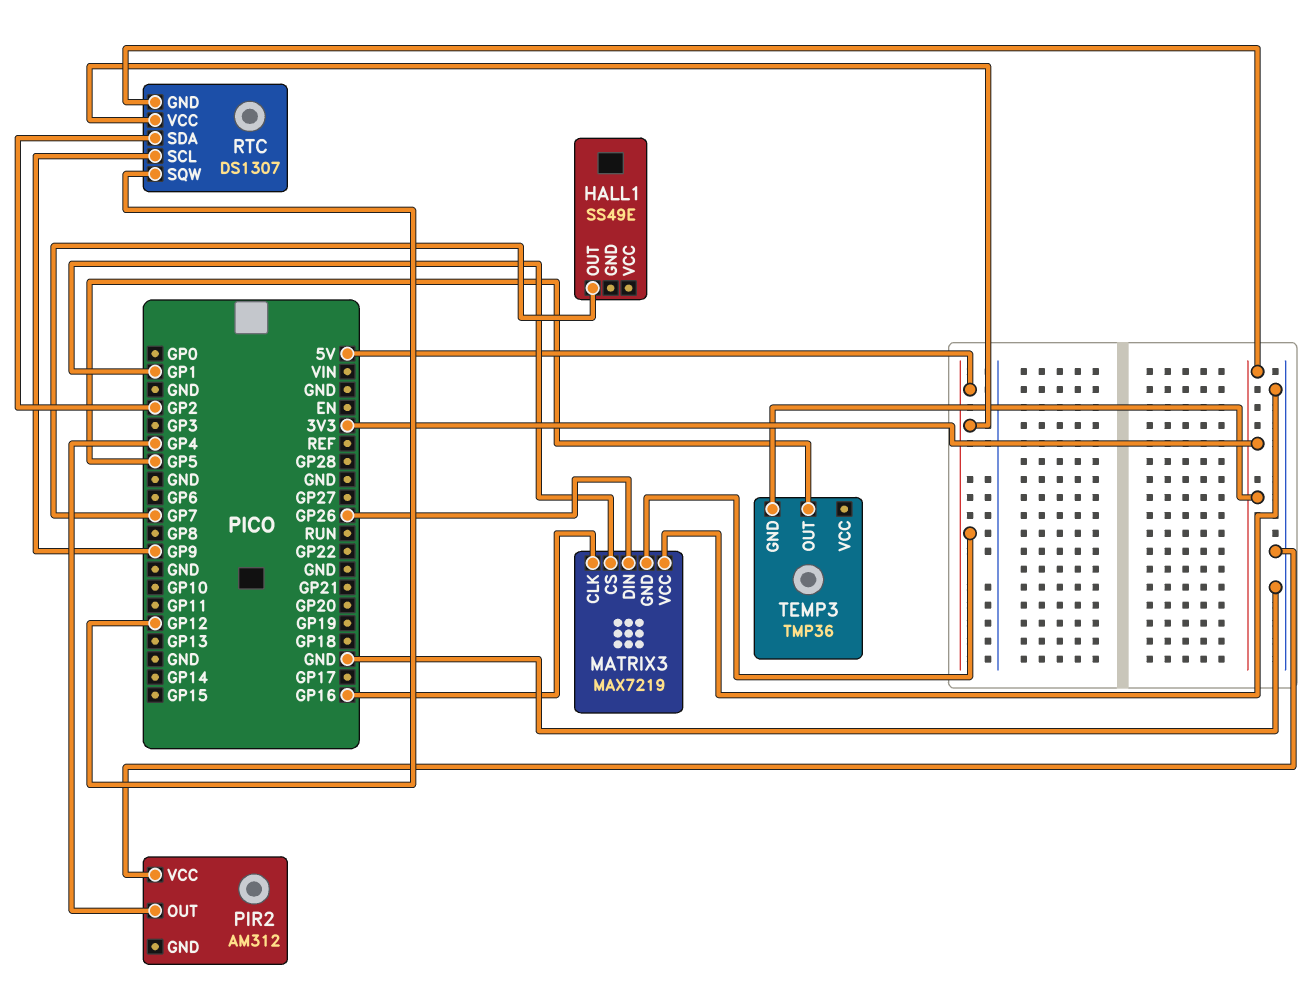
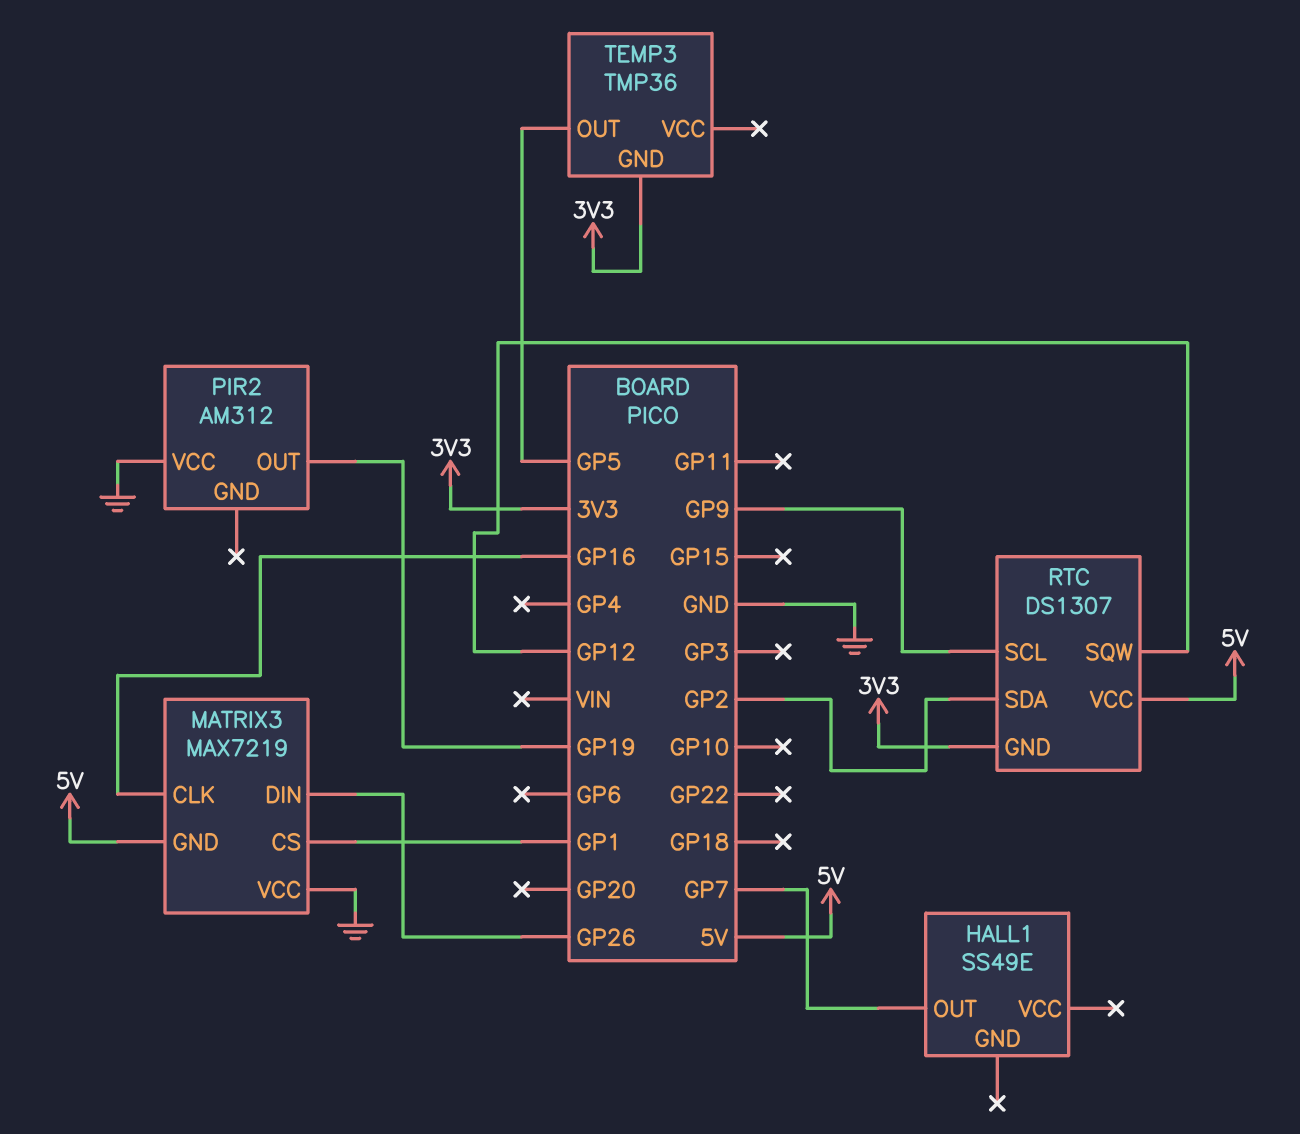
PIR2 pin OUT: GP4 -> GP19

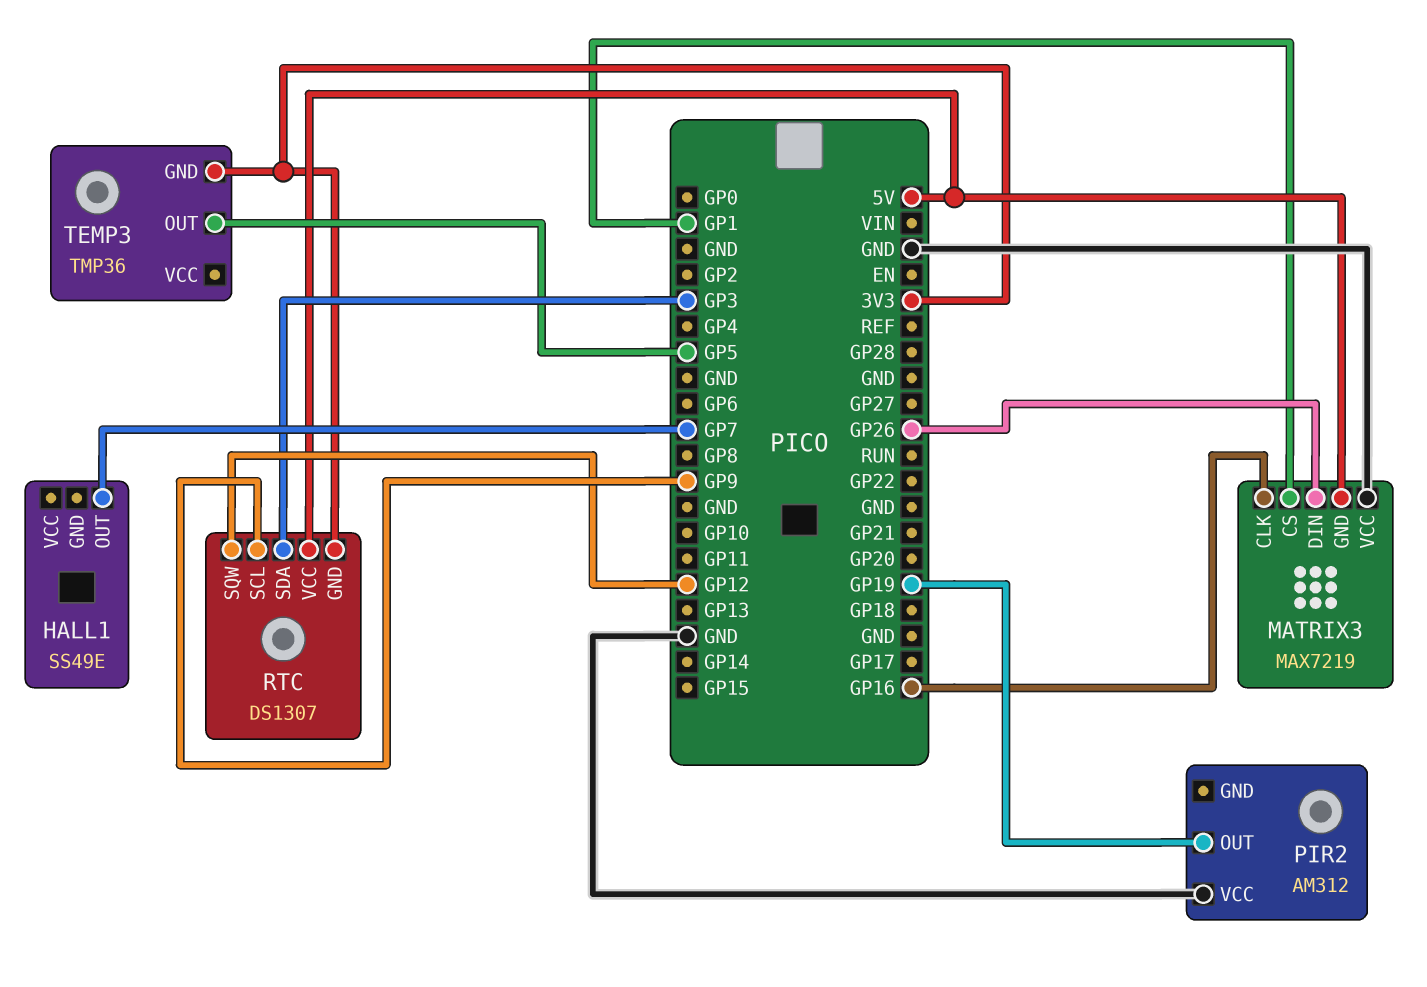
RTC pin SDA: GP2 -> GP3

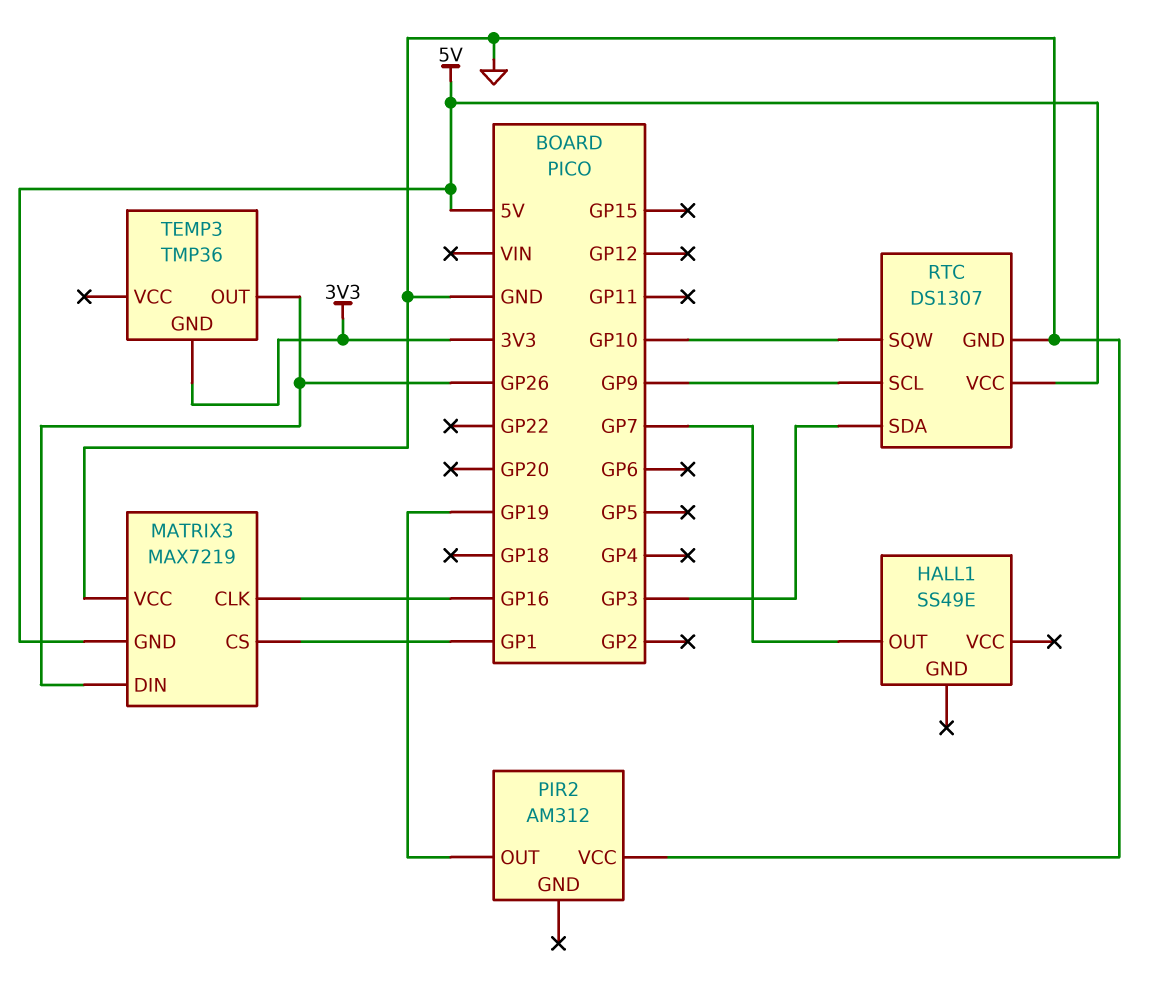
RTC pin GND: 3V3 -> GND
RTC pin SQW: GP12 -> GP10
TEMP3 pin OUT: GP5 -> GP26

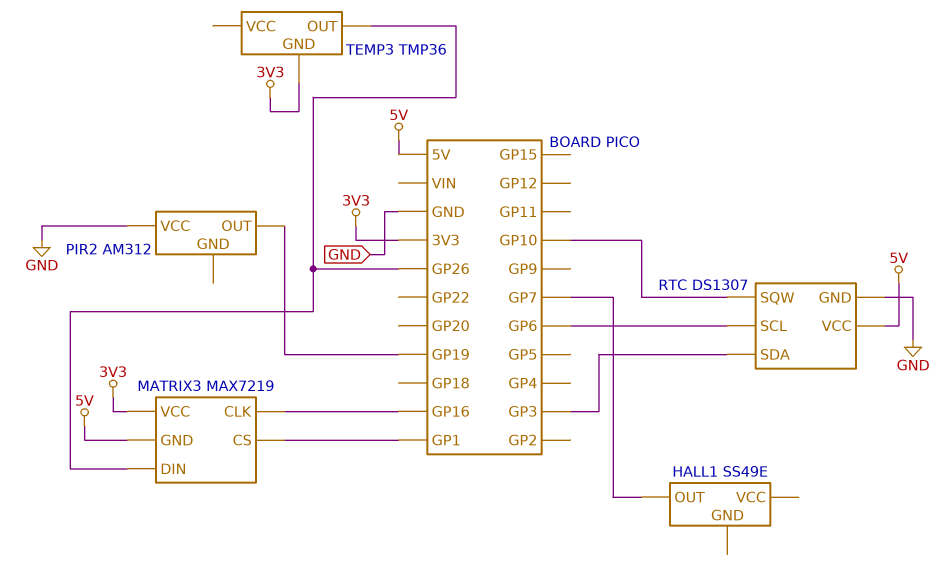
MATRIX3 pin VCC: GND -> 3V3
RTC pin SCL: GP9 -> GP6

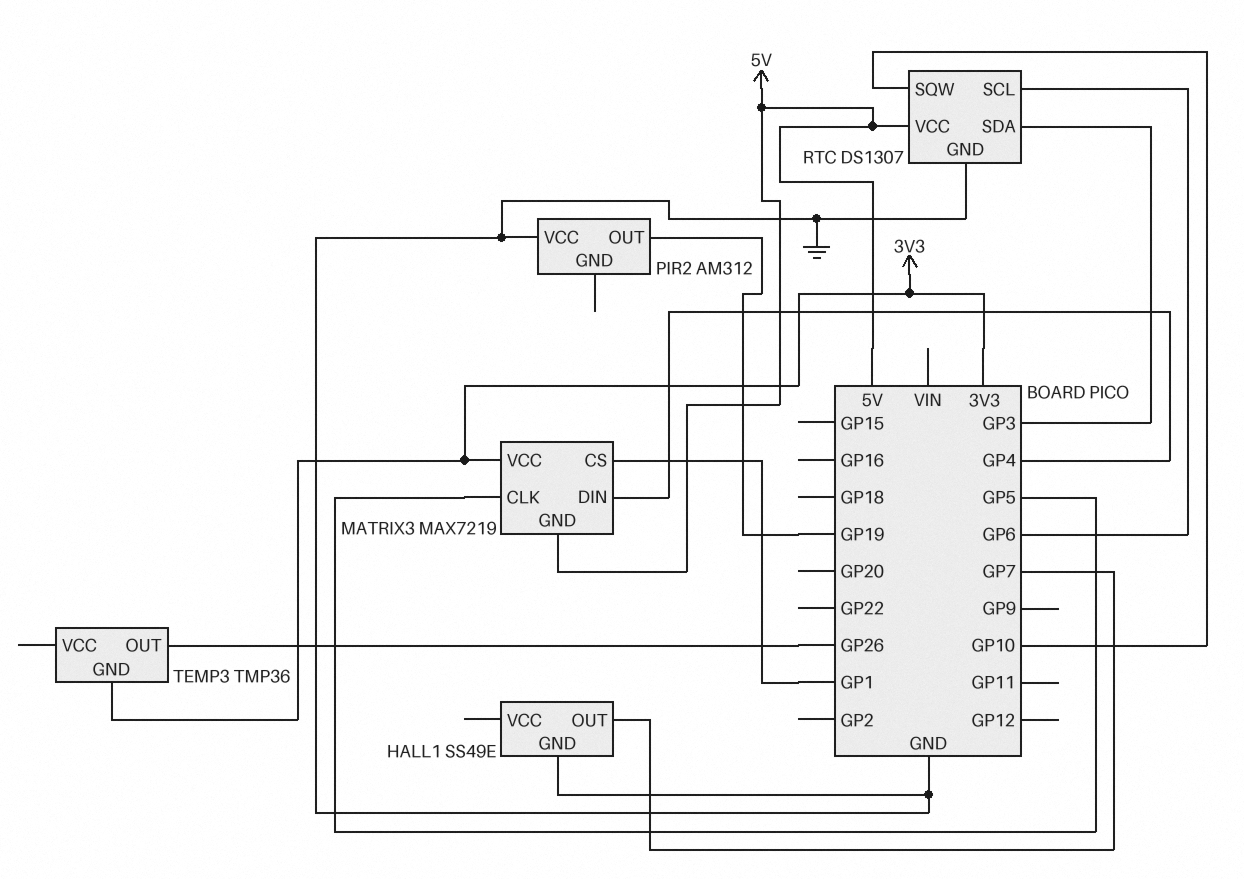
HALL1 pin GND: none -> GND
MATRIX3 pin CLK: GP16 -> GP5
MATRIX3 pin DIN: GP26 -> GP4

